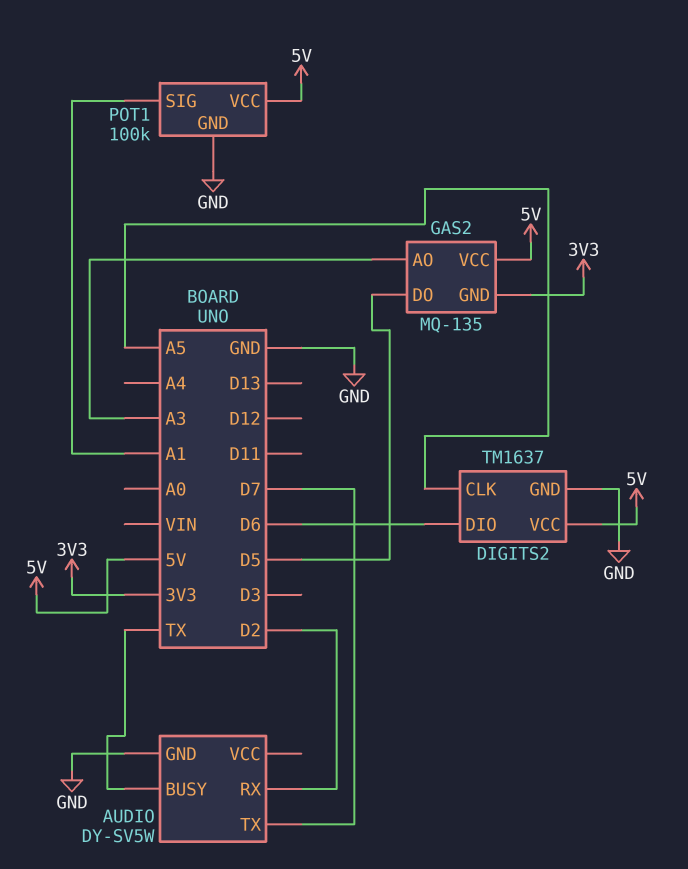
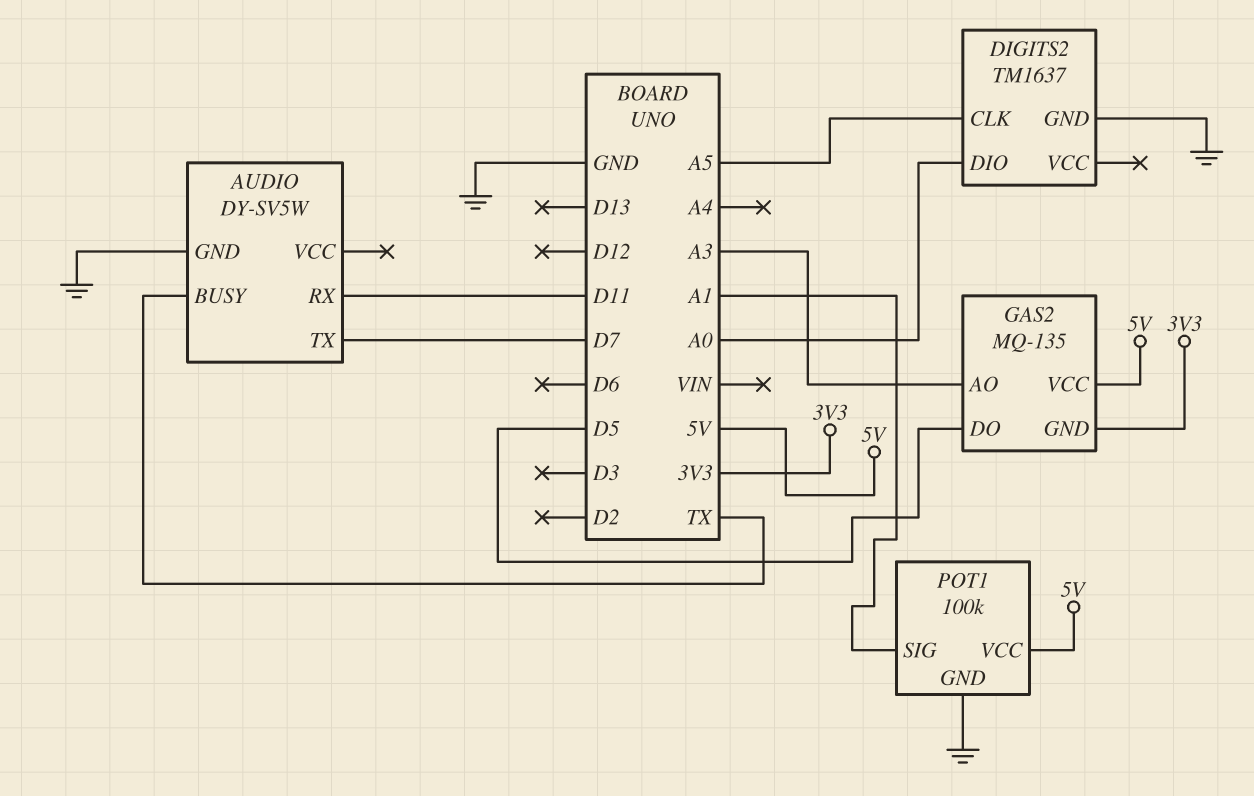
AUDIO pin RX: D2 -> D11
DIGITS2 pin DIO: D6 -> A0
DIGITS2 pin VCC: 5V -> none

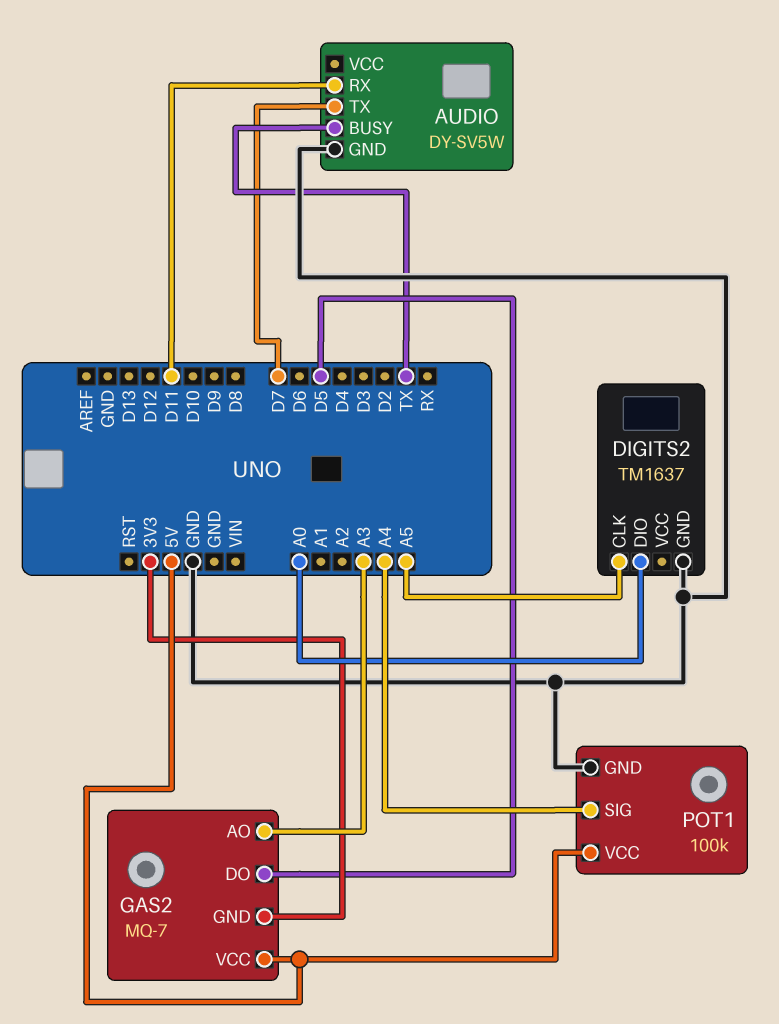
GAS2: MQ-135 -> MQ-7
POT1 pin SIG: A1 -> A4

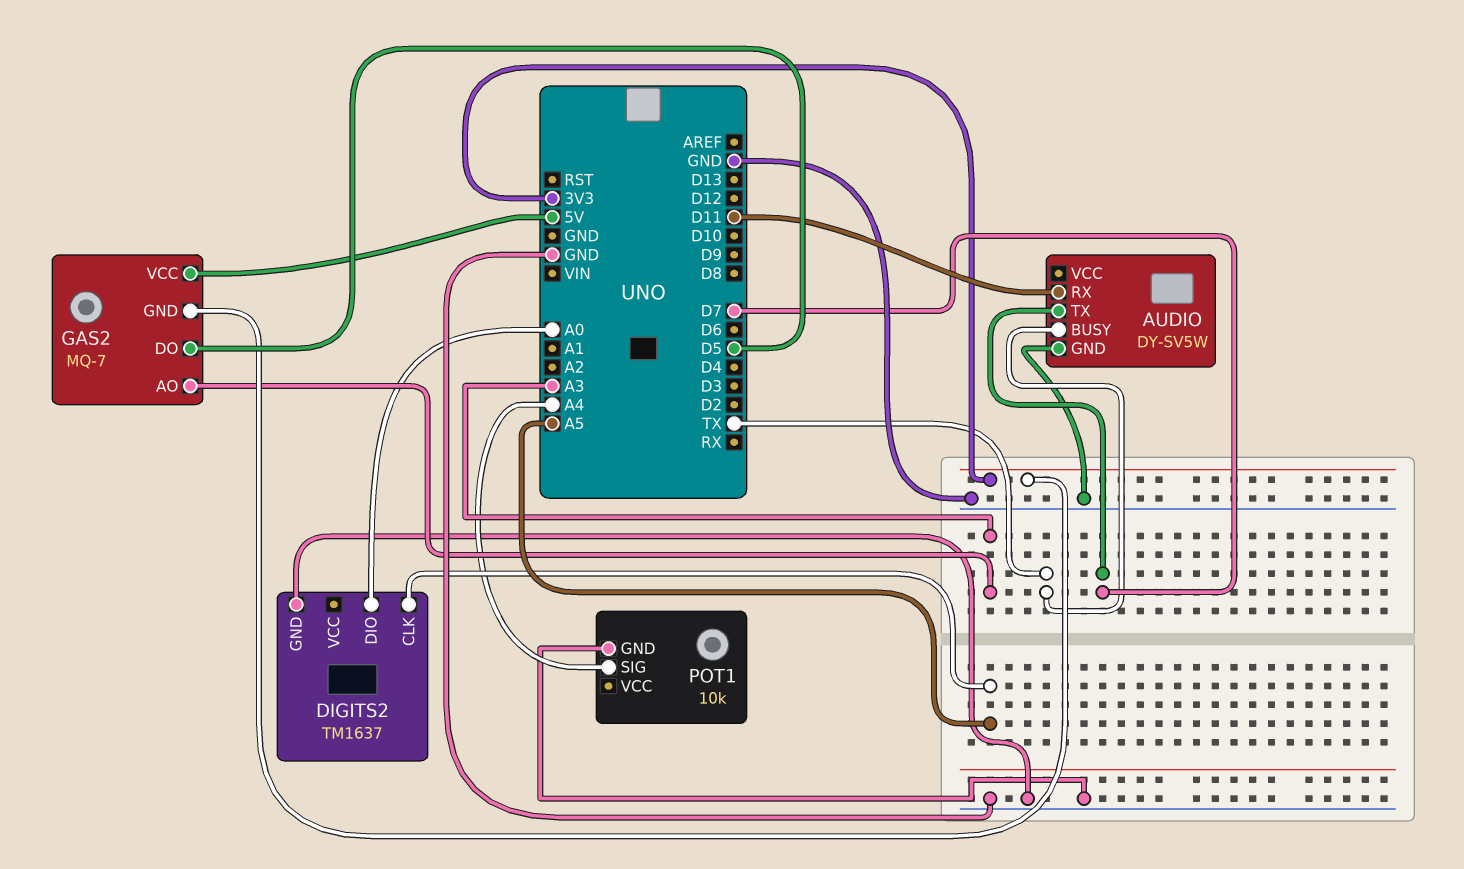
POT1: 100k -> 10k
POT1 pin VCC: 5V -> none

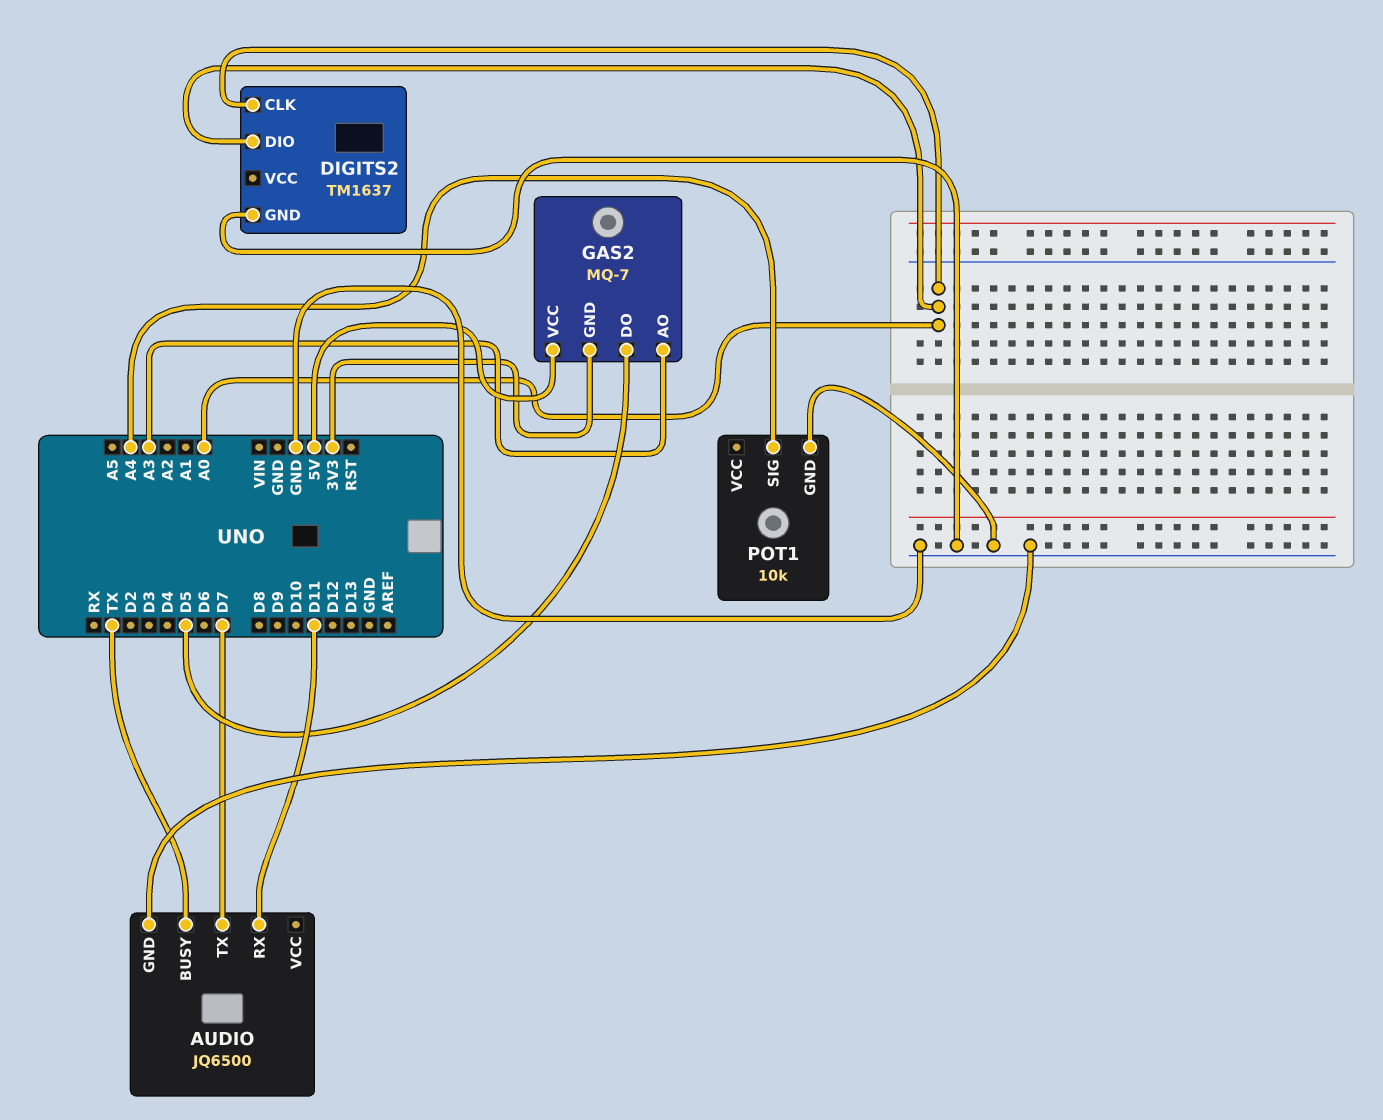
AUDIO: DY-SV5W -> JQ6500
DIGITS2 pin CLK: A5 -> A0

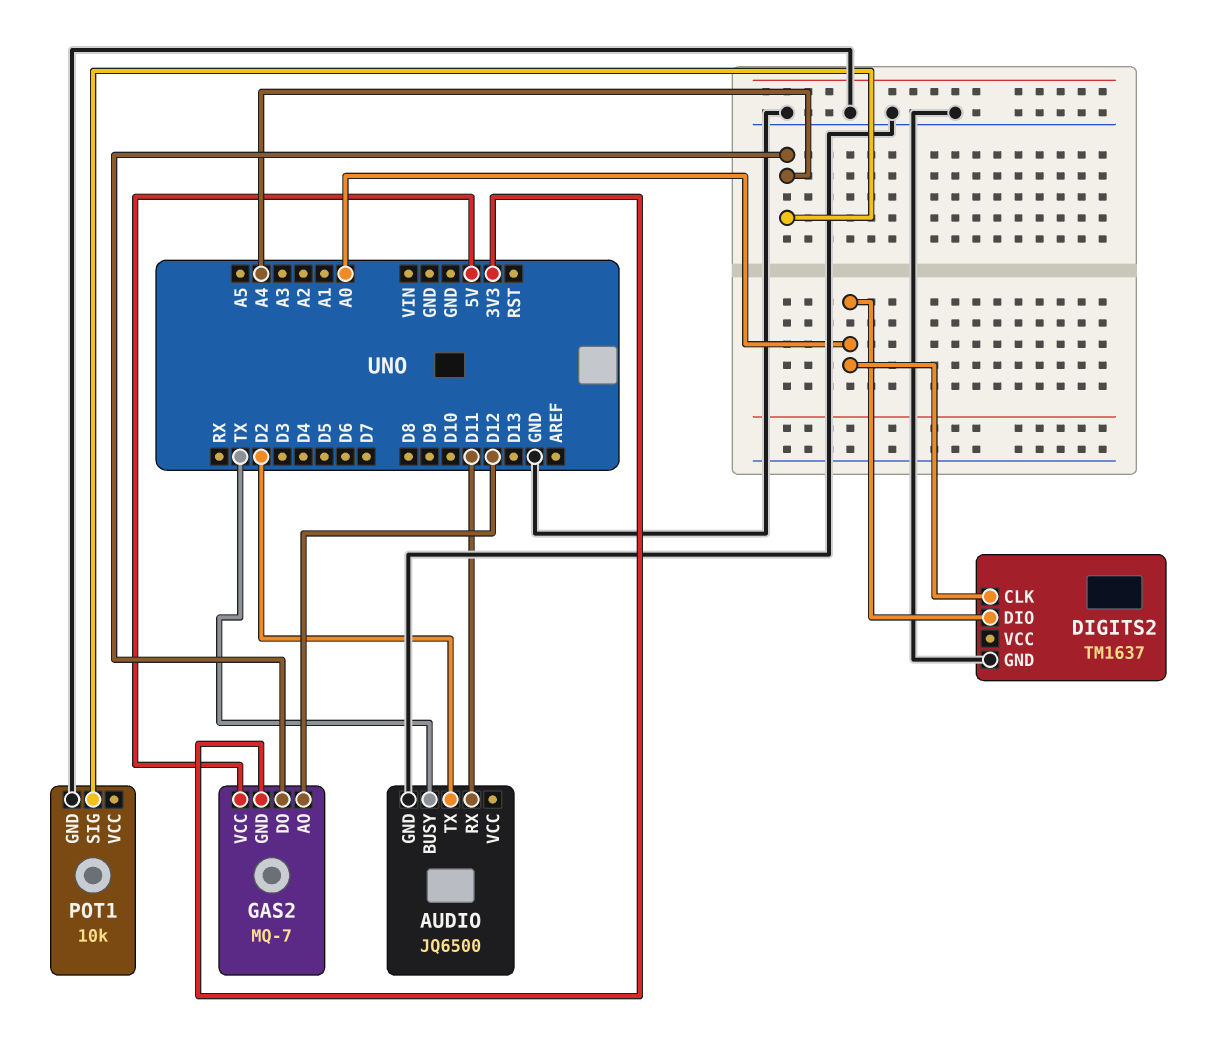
AUDIO pin TX: D7 -> D2
GAS2 pin AO: A3 -> D12
GAS2 pin DO: D5 -> A4

